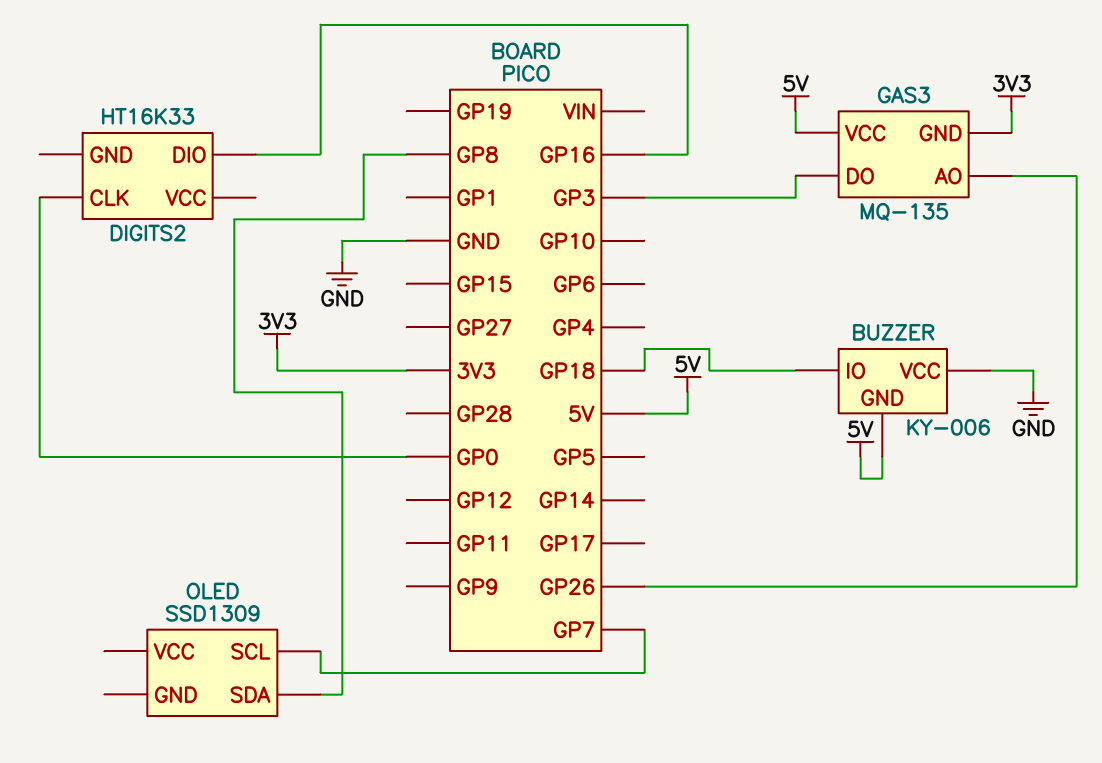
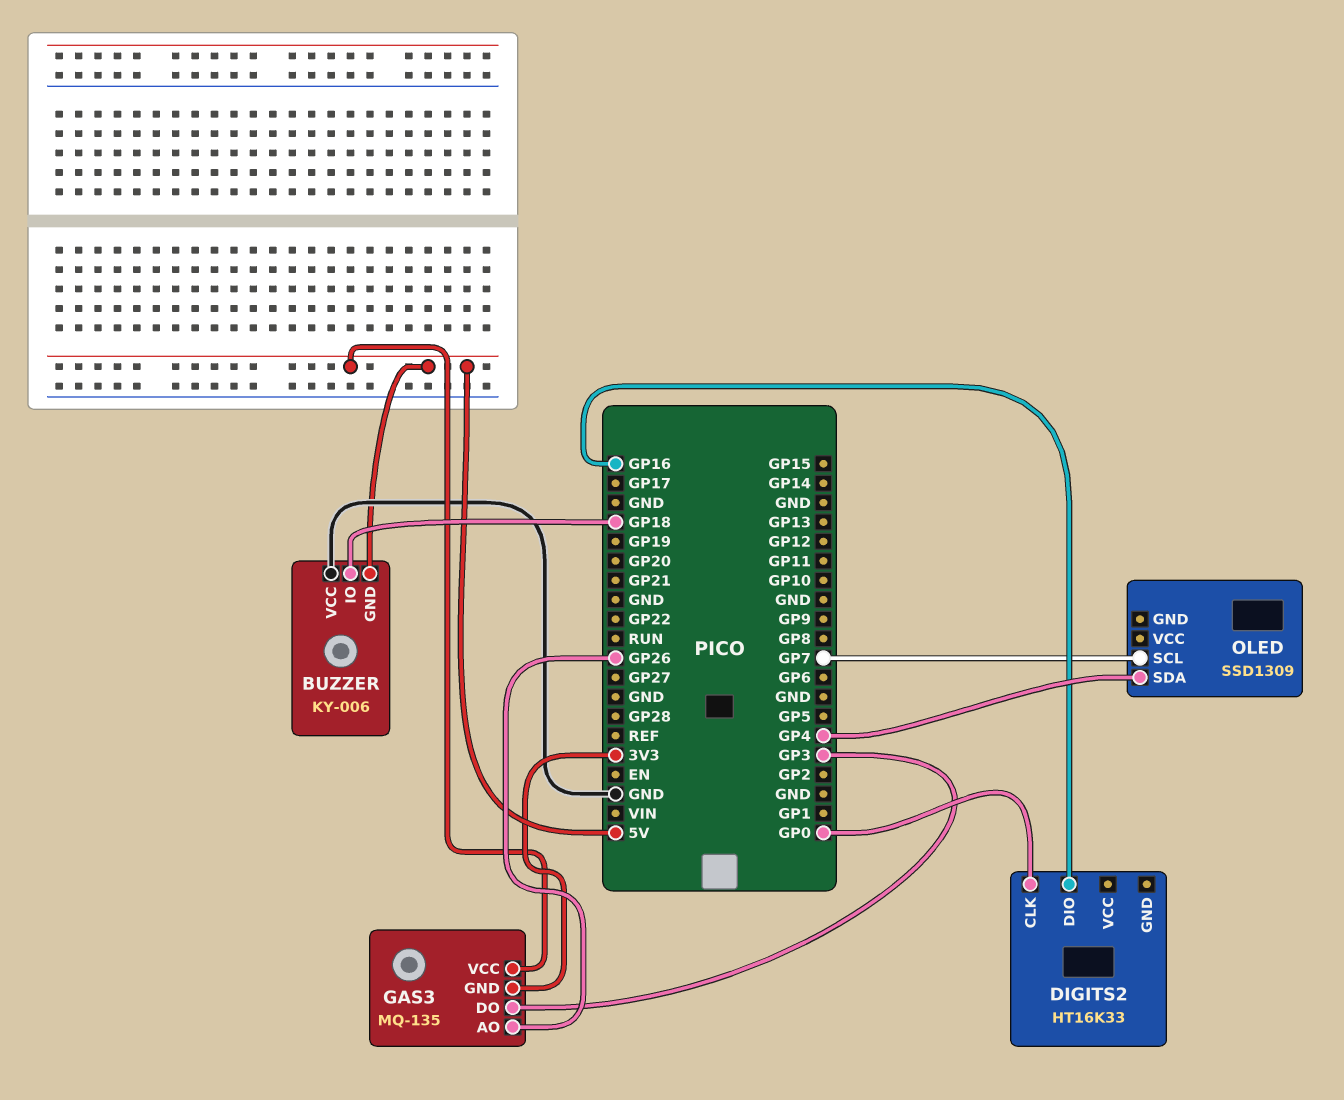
OLED pin SDA: GP8 -> GP4

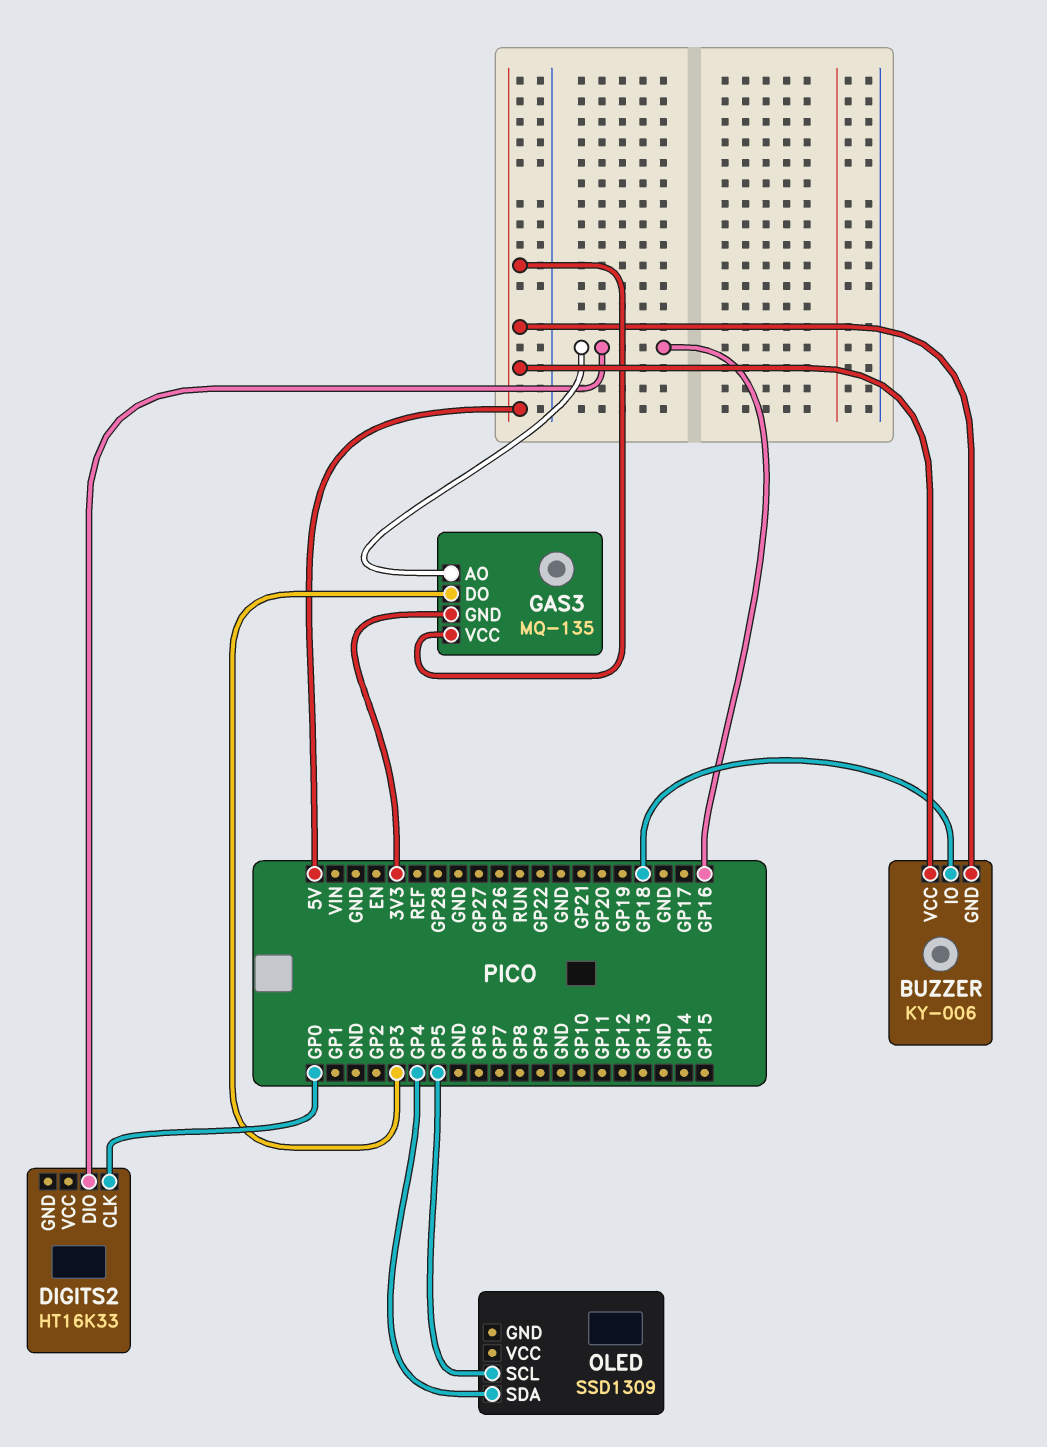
BUZZER pin VCC: GND -> 5V
GAS3 pin AO: GP26 -> GP16
OLED pin SCL: GP7 -> GP5

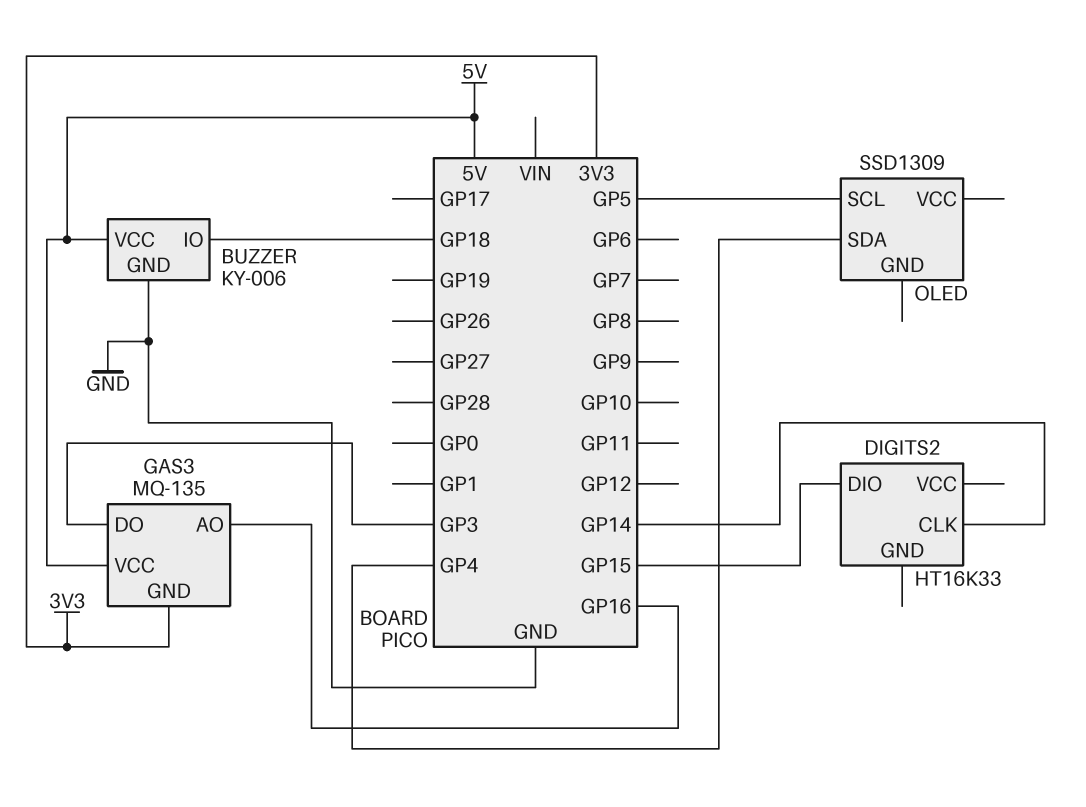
BUZZER pin GND: 5V -> GND
DIGITS2 pin CLK: GP0 -> GP14
DIGITS2 pin DIO: GP16 -> GP15

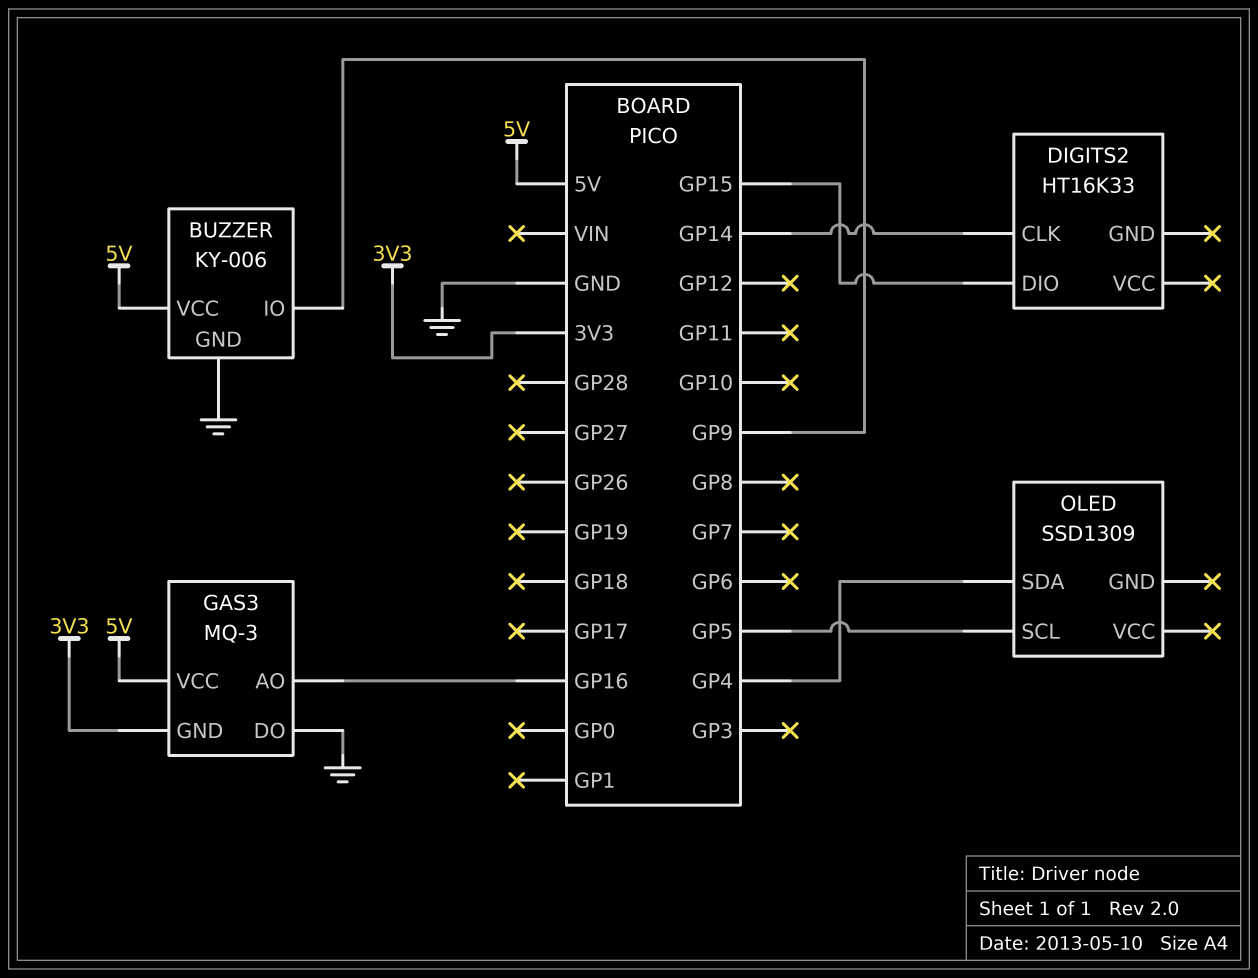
BUZZER pin IO: GP18 -> GP9
GAS3: MQ-135 -> MQ-3
GAS3 pin DO: GP3 -> GND

